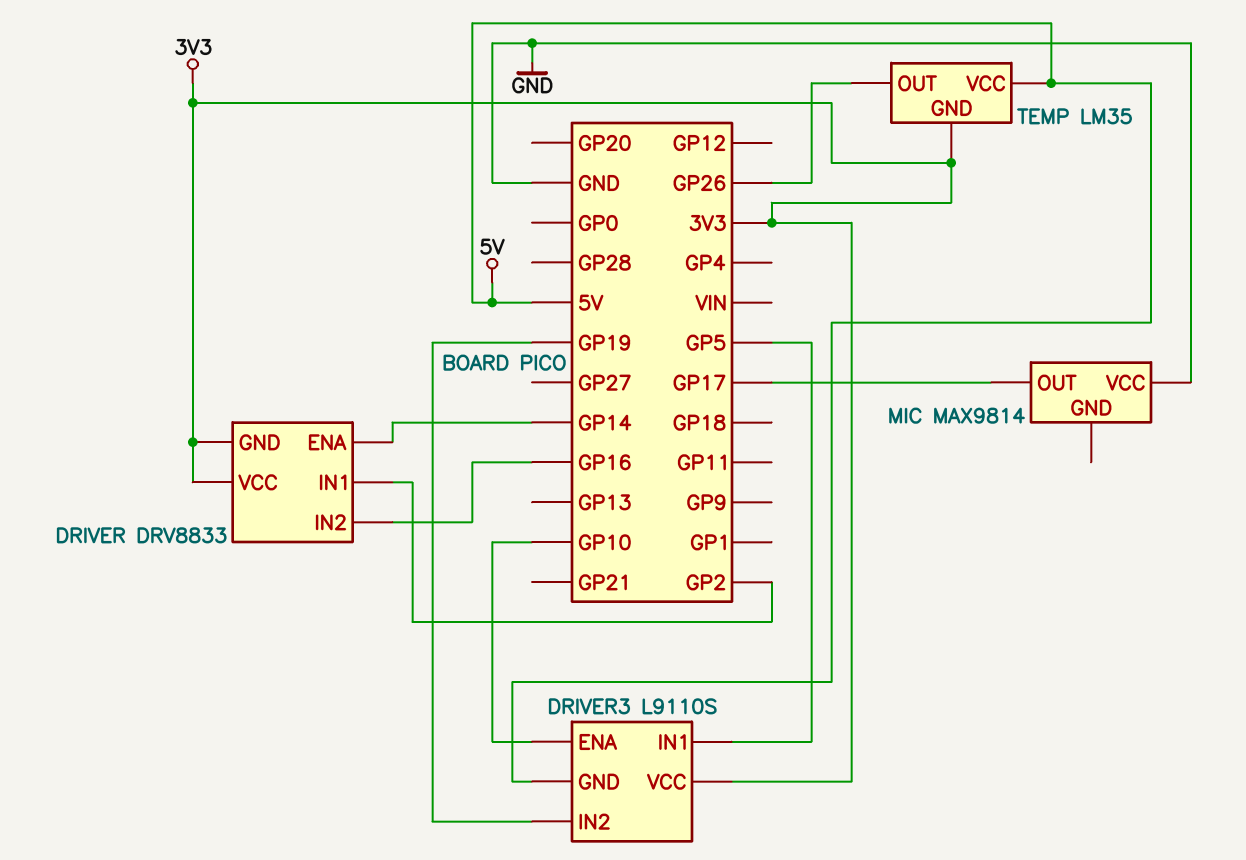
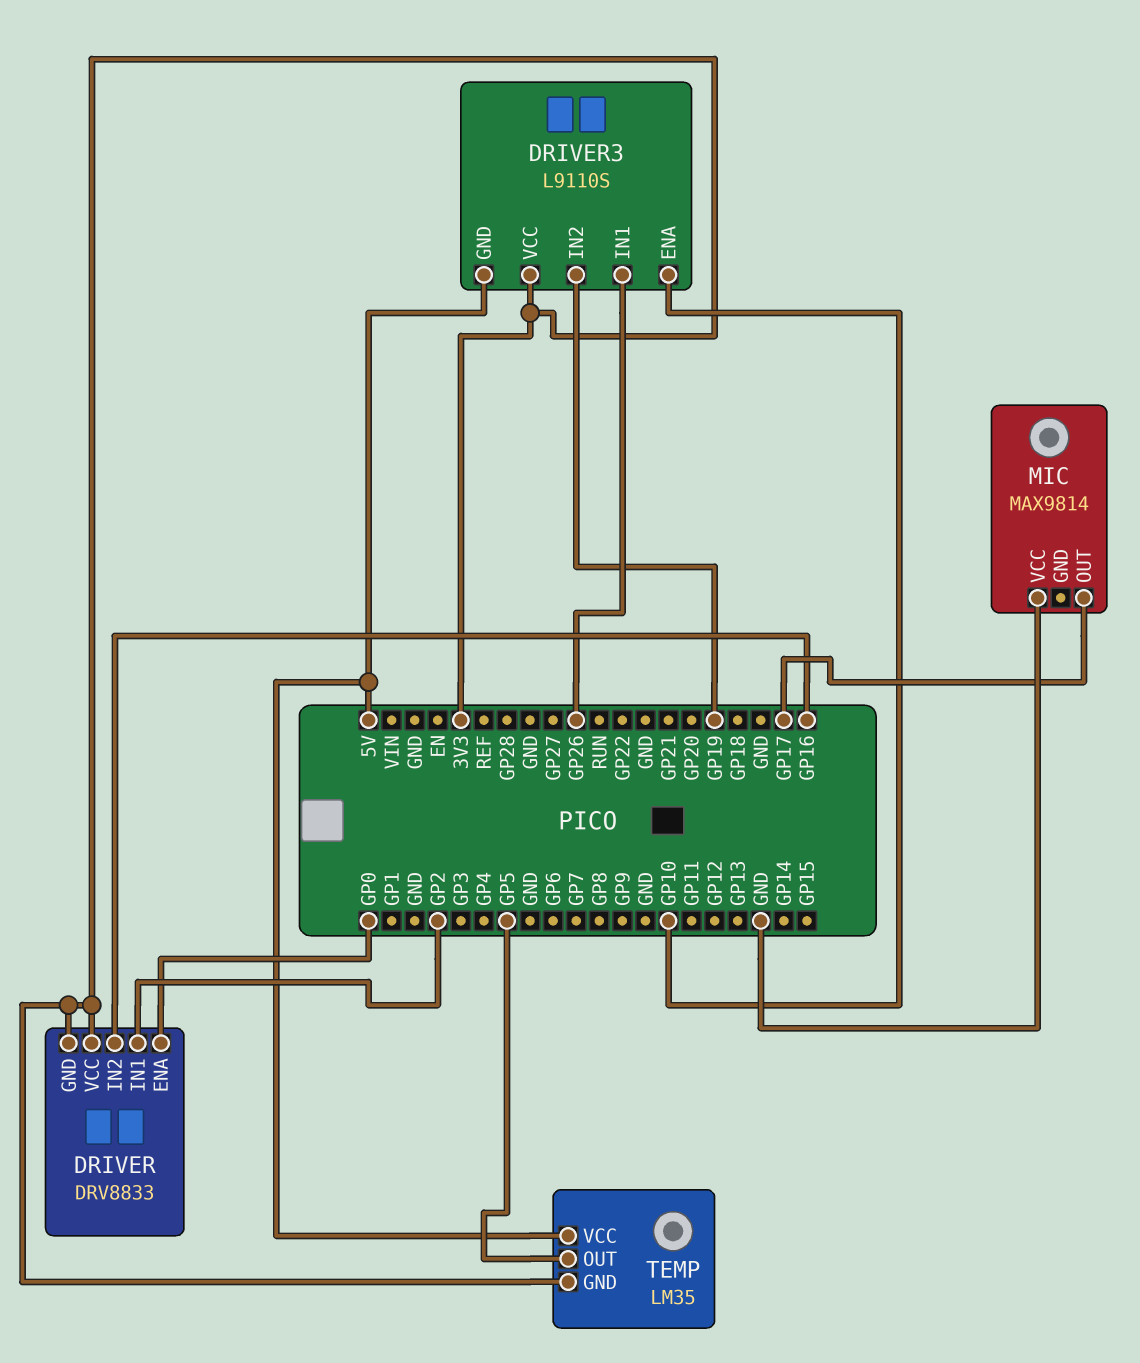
DRIVER pin ENA: GP14 -> GP0
DRIVER3 pin IN1: GP5 -> GP26
TEMP pin OUT: GP26 -> GP5

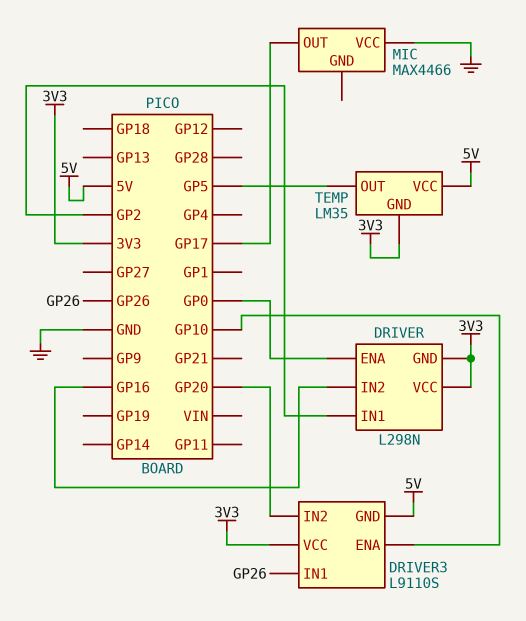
DRIVER: DRV8833 -> L298N
DRIVER3 pin IN2: GP19 -> GP20
MIC: MAX9814 -> MAX4466

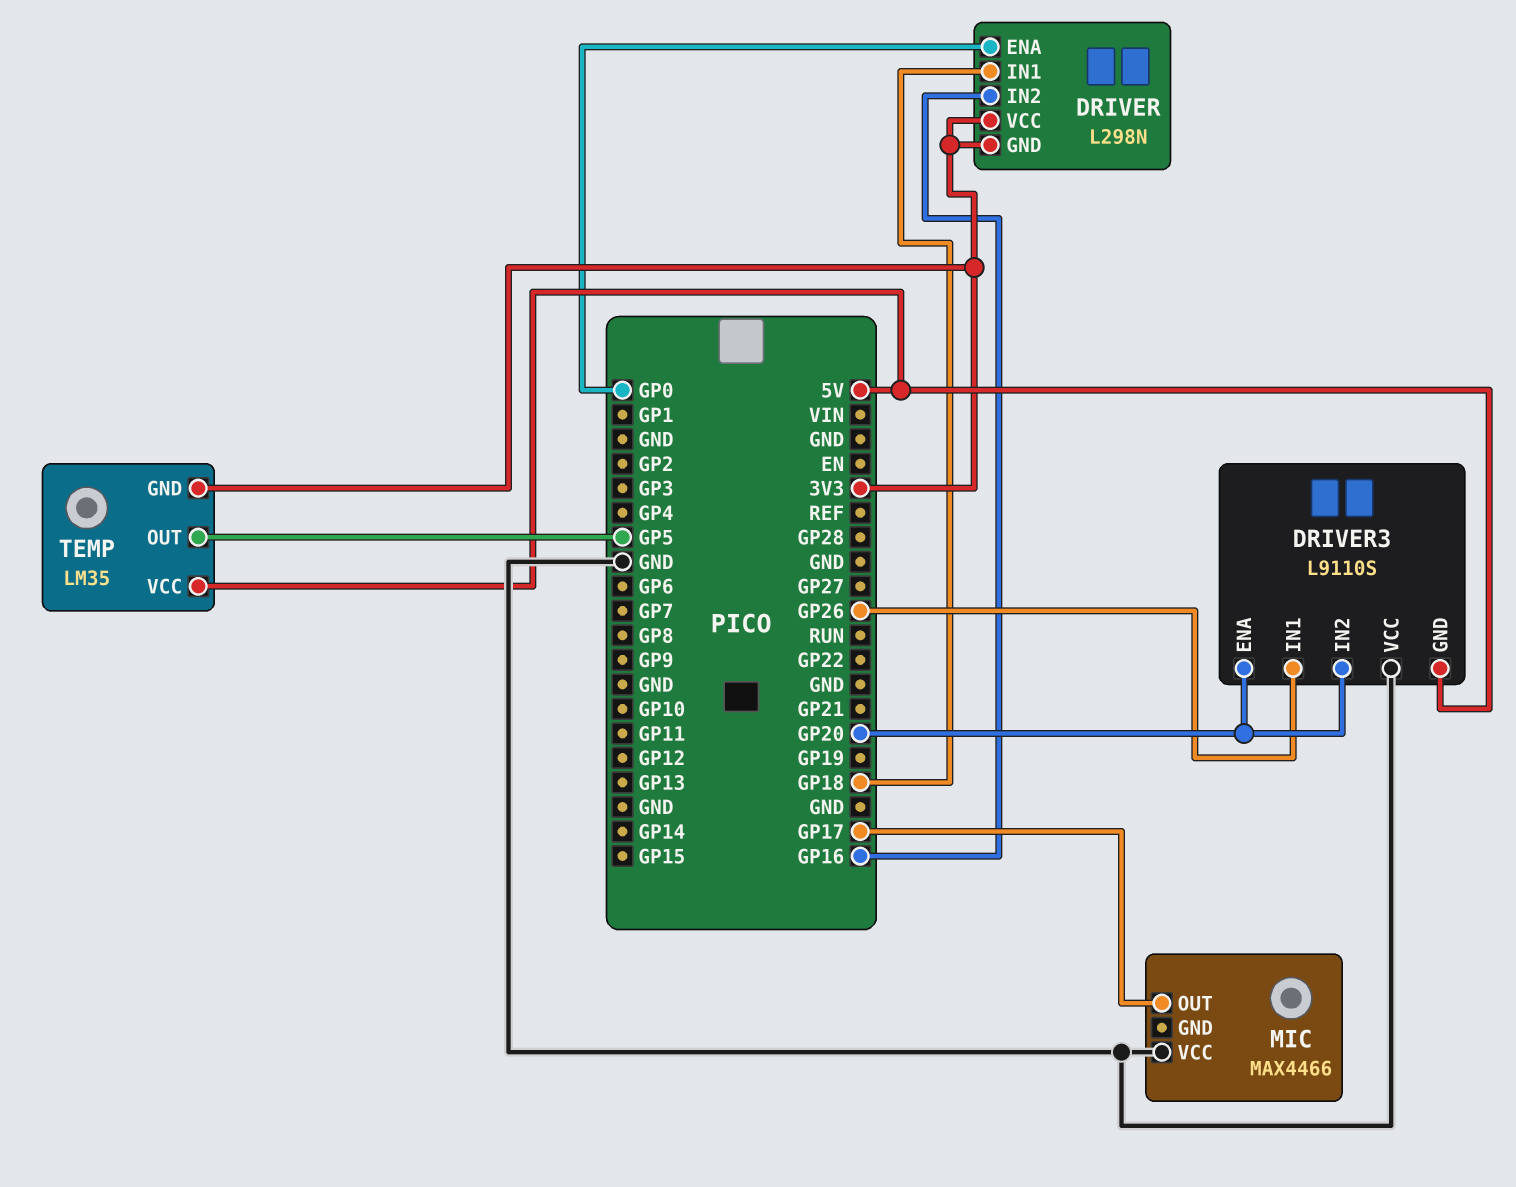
DRIVER pin IN1: GP2 -> GP18
DRIVER3 pin ENA: GP10 -> GP20
DRIVER3 pin VCC: 3V3 -> GND

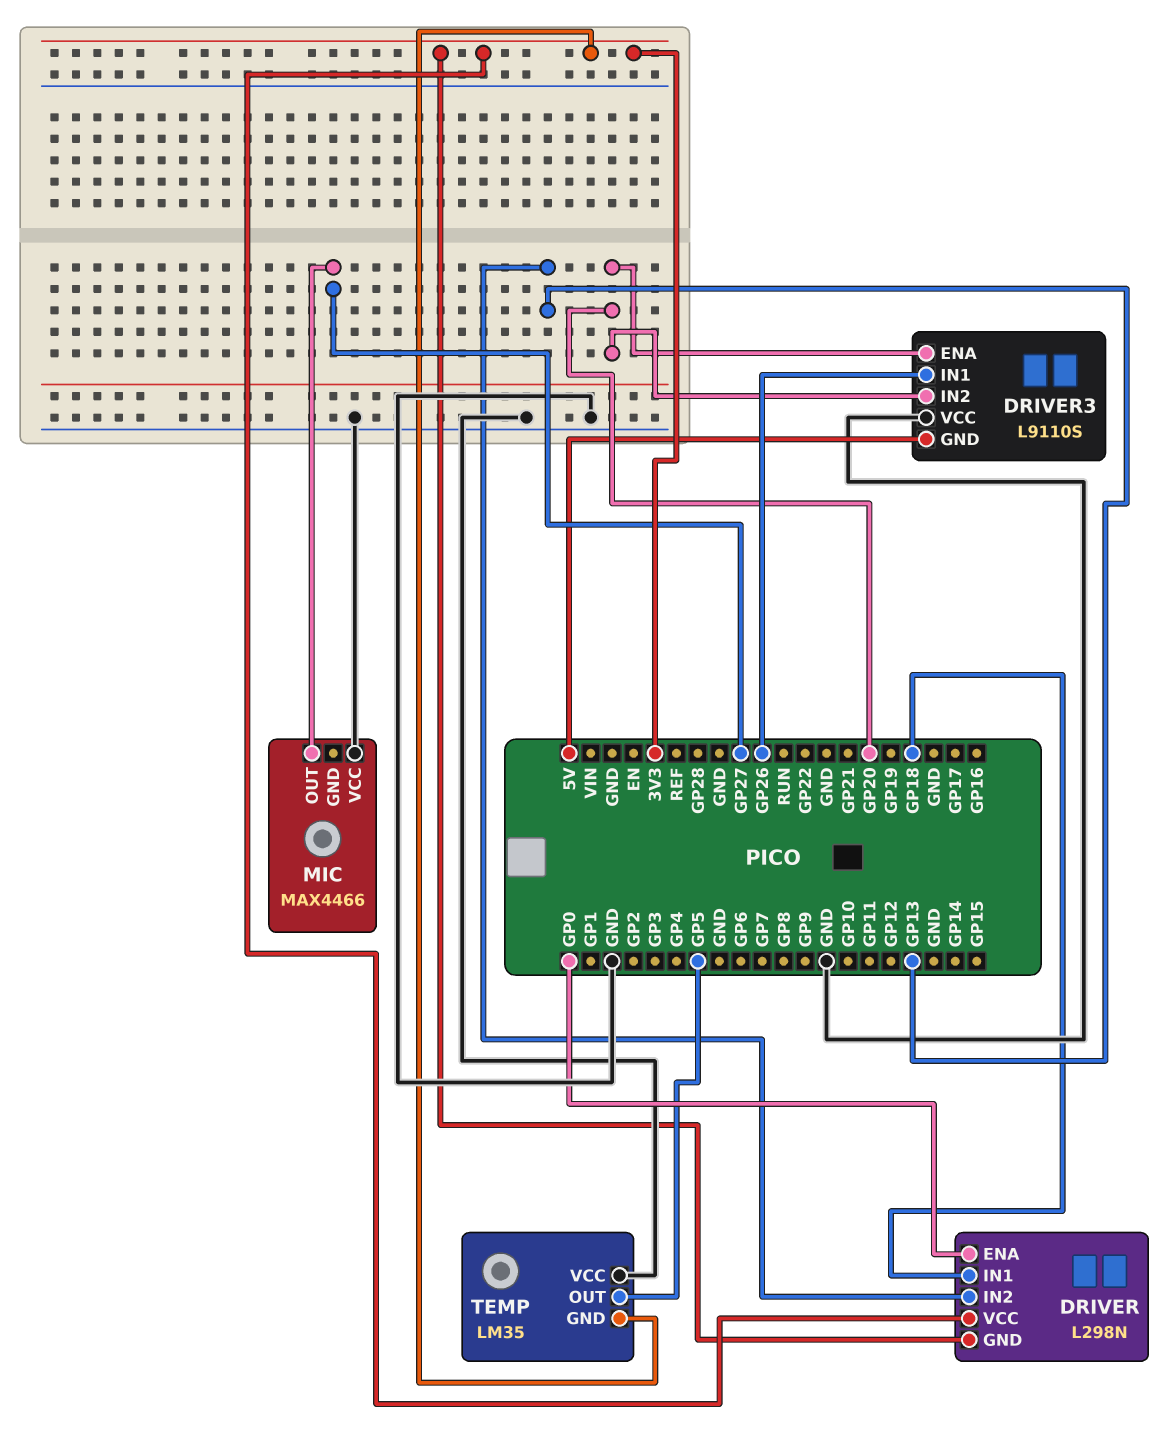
DRIVER pin IN2: GP16 -> GP13
MIC pin OUT: GP17 -> GP27
TEMP pin VCC: 5V -> GND

